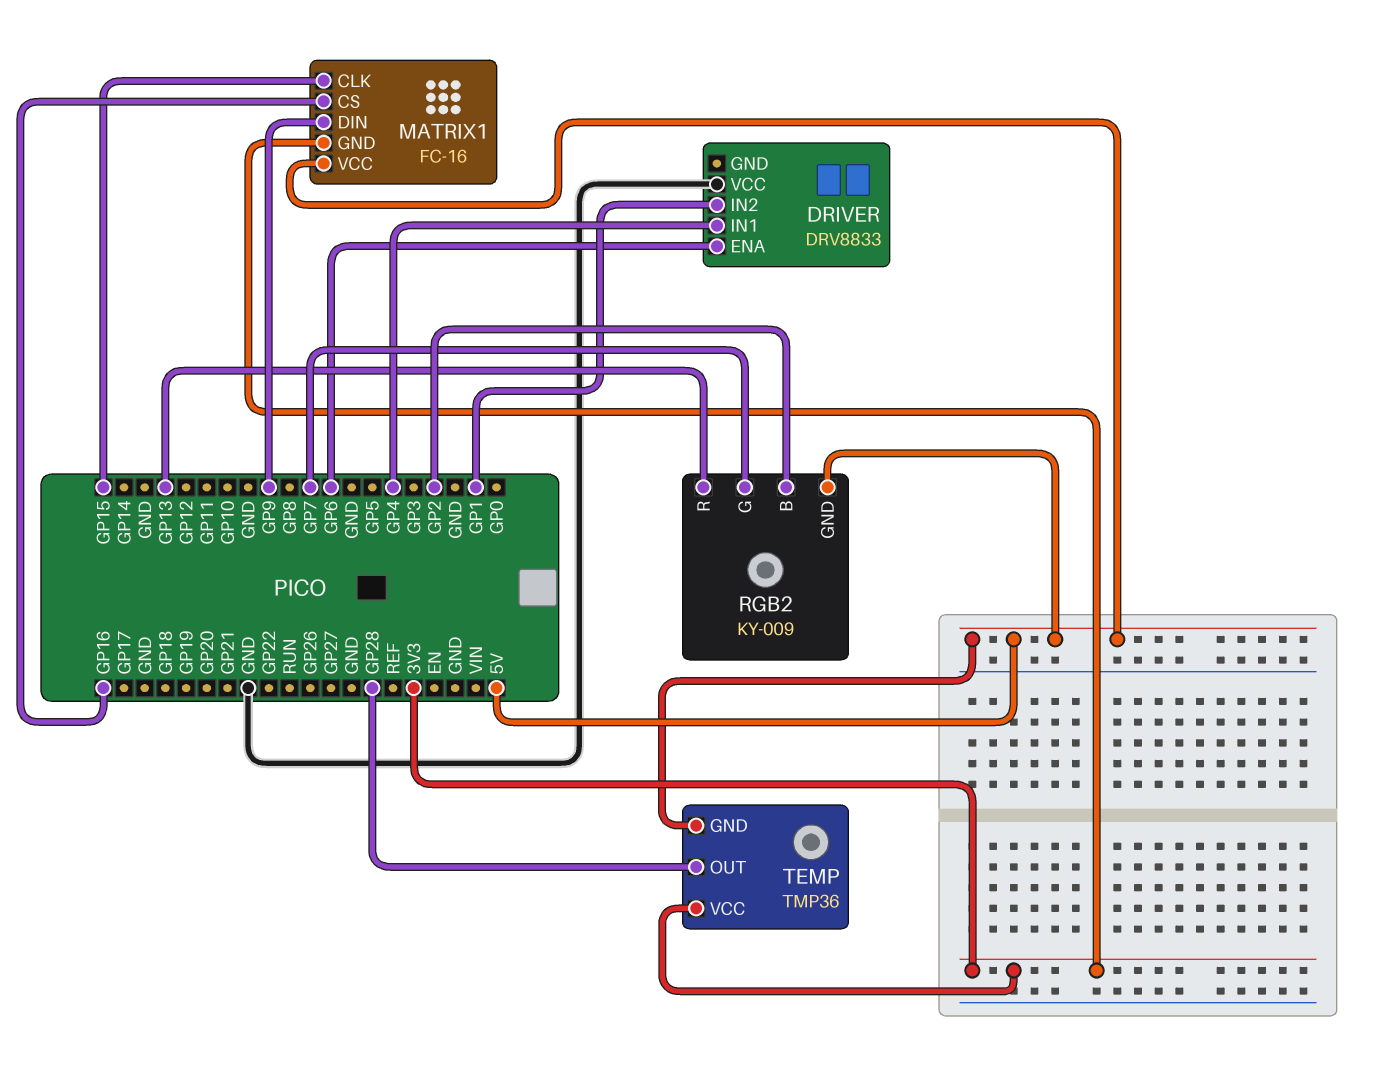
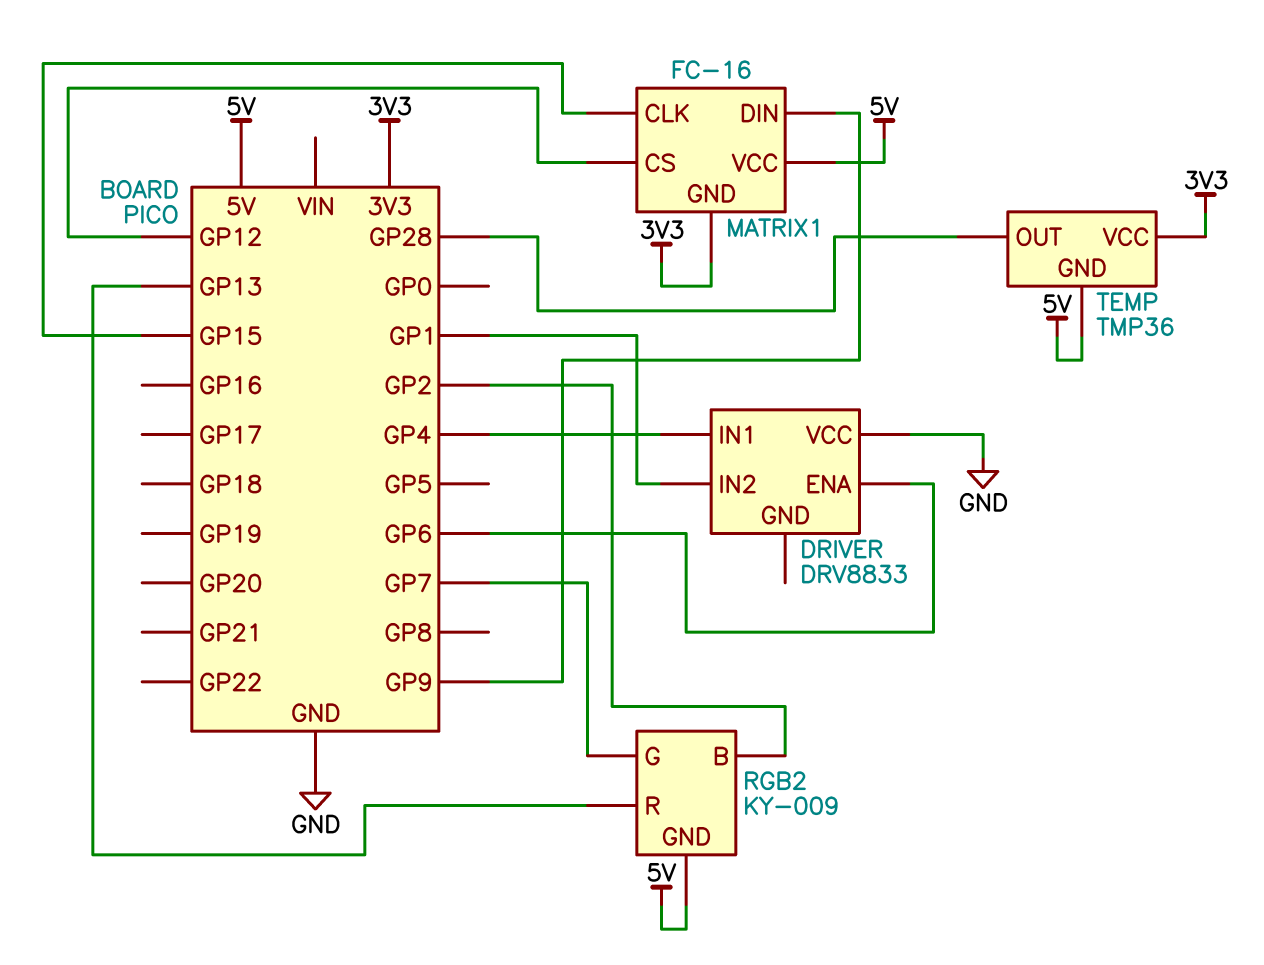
MATRIX1 pin CS: GP16 -> GP12

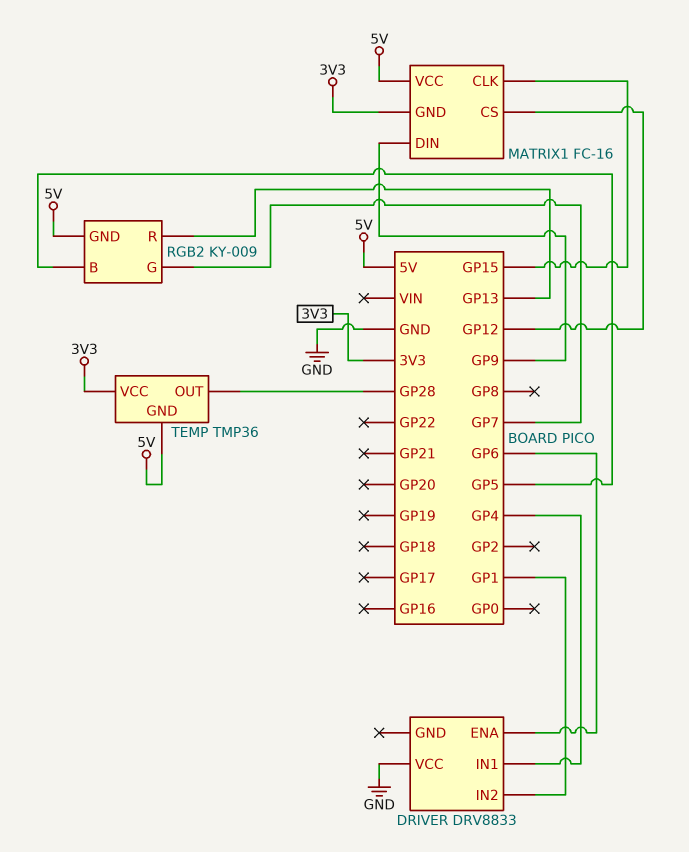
RGB2 pin B: GP2 -> GP5

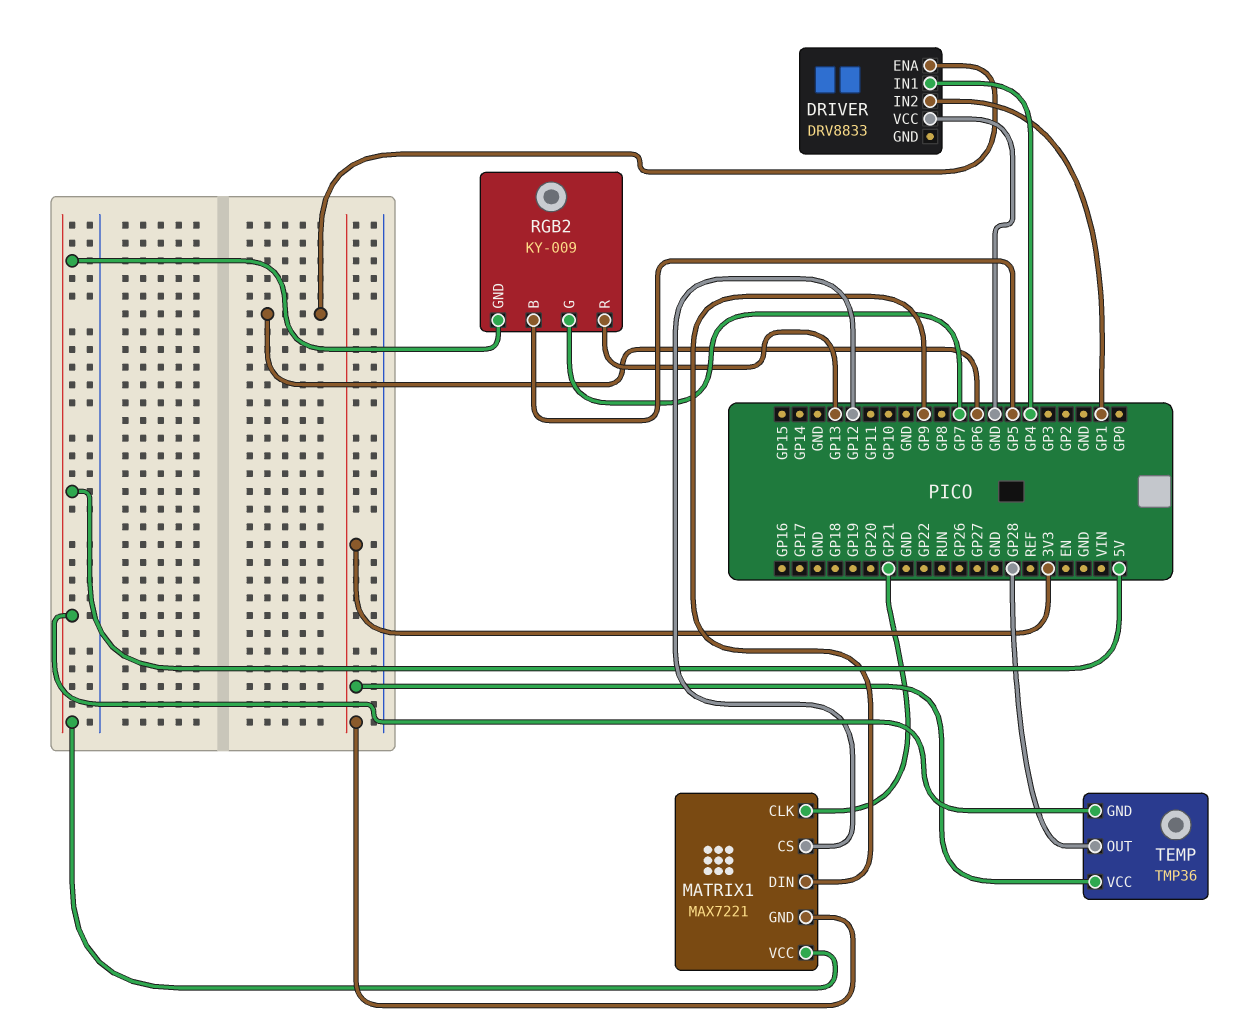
MATRIX1: FC-16 -> MAX7221
MATRIX1 pin CLK: GP15 -> GP21

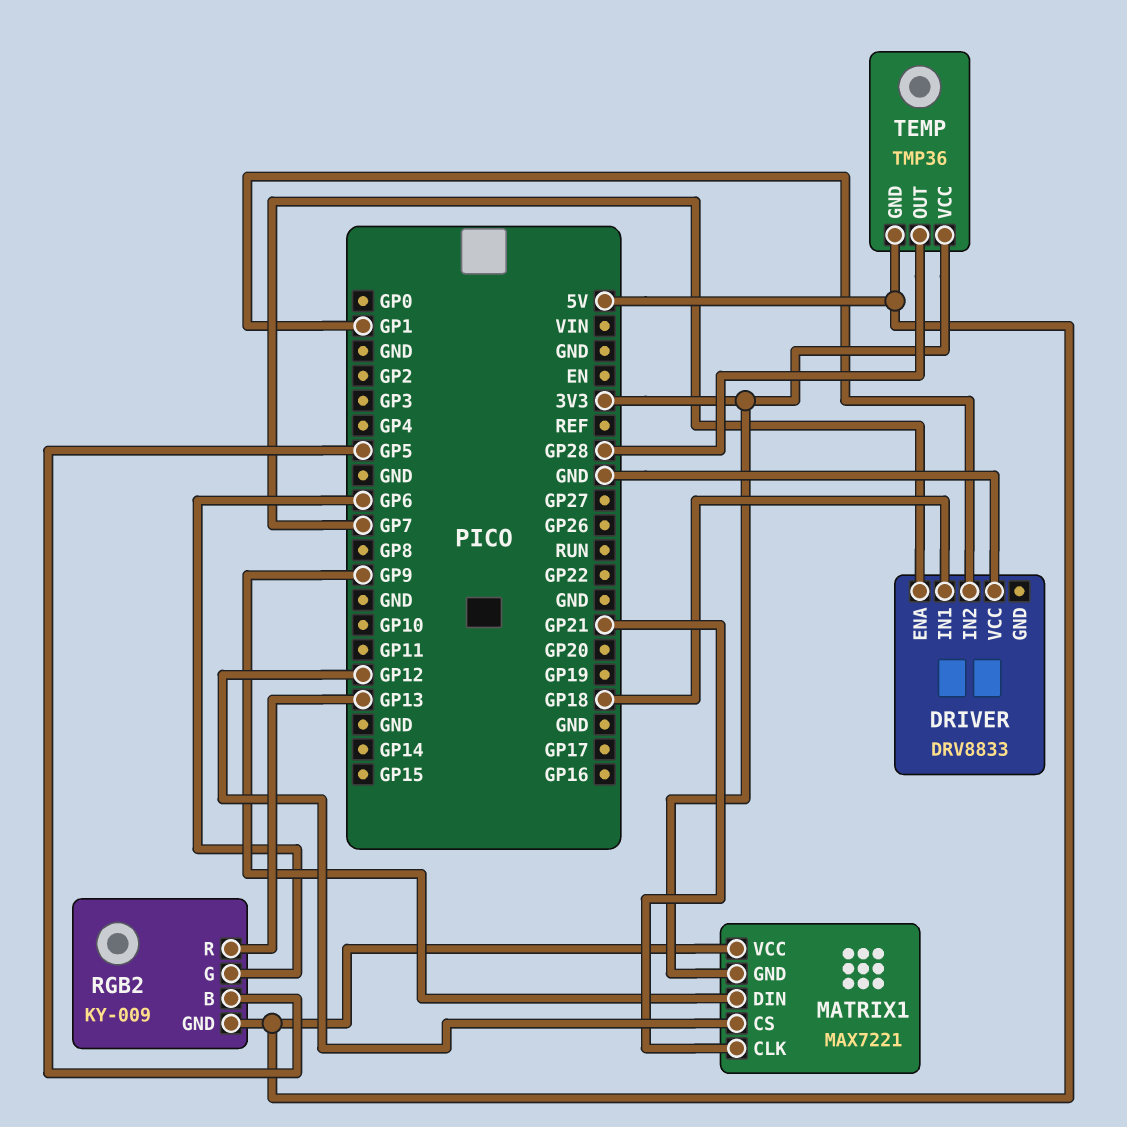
DRIVER pin ENA: GP6 -> GP7
DRIVER pin IN1: GP4 -> GP18
RGB2 pin G: GP7 -> GP6

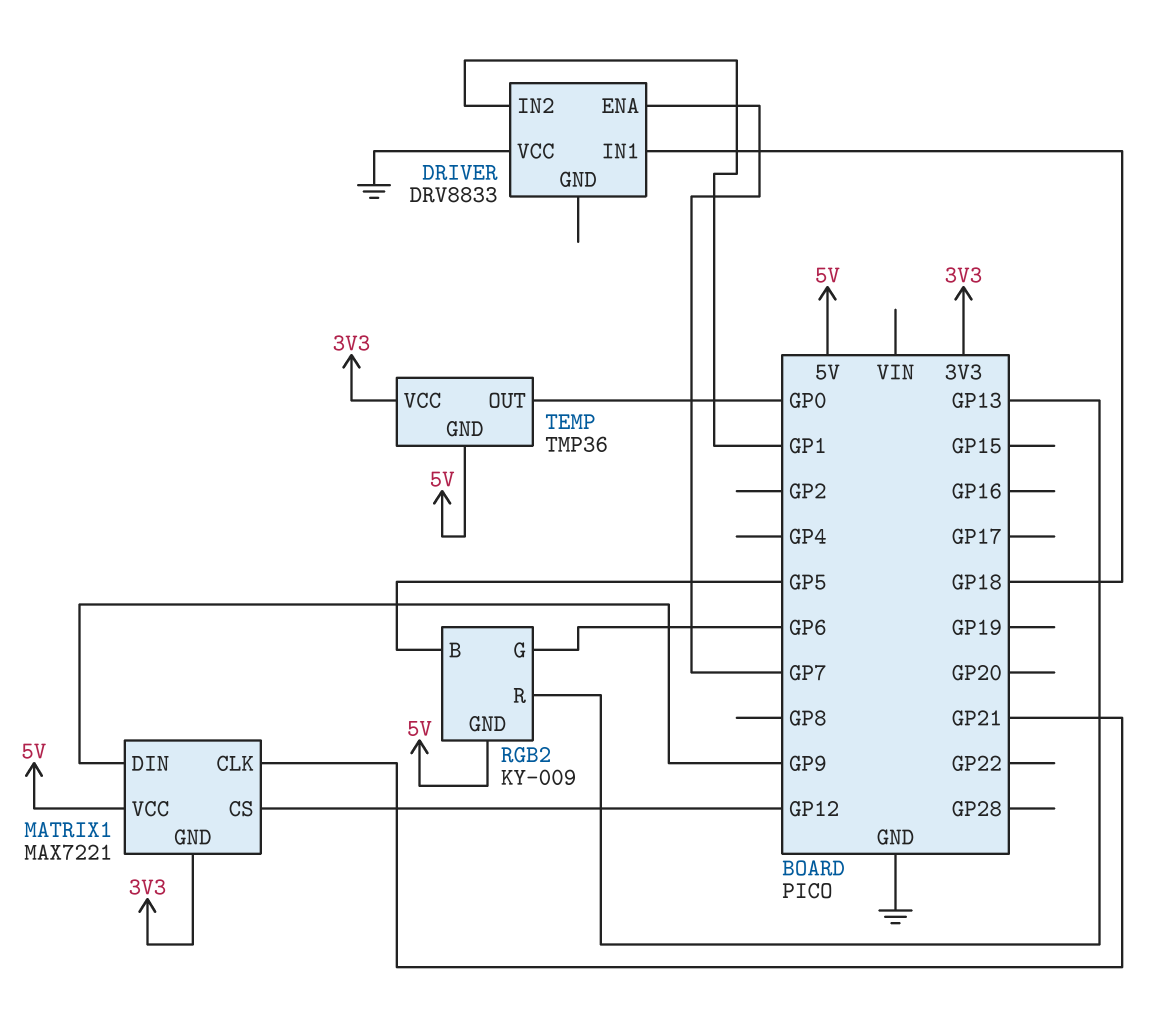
TEMP pin OUT: GP28 -> GP0

